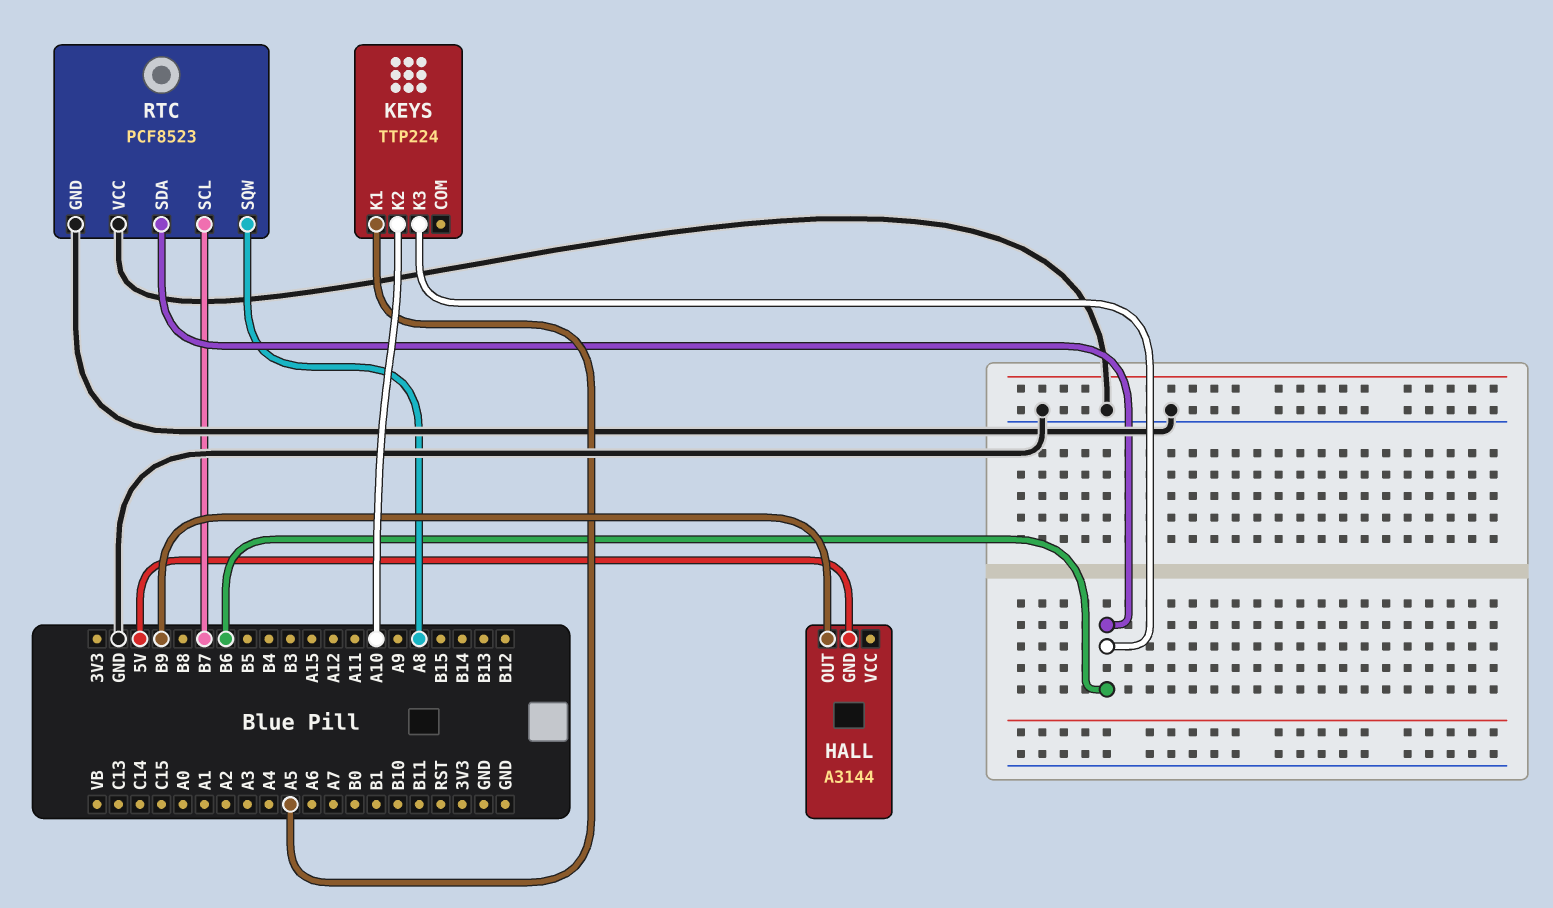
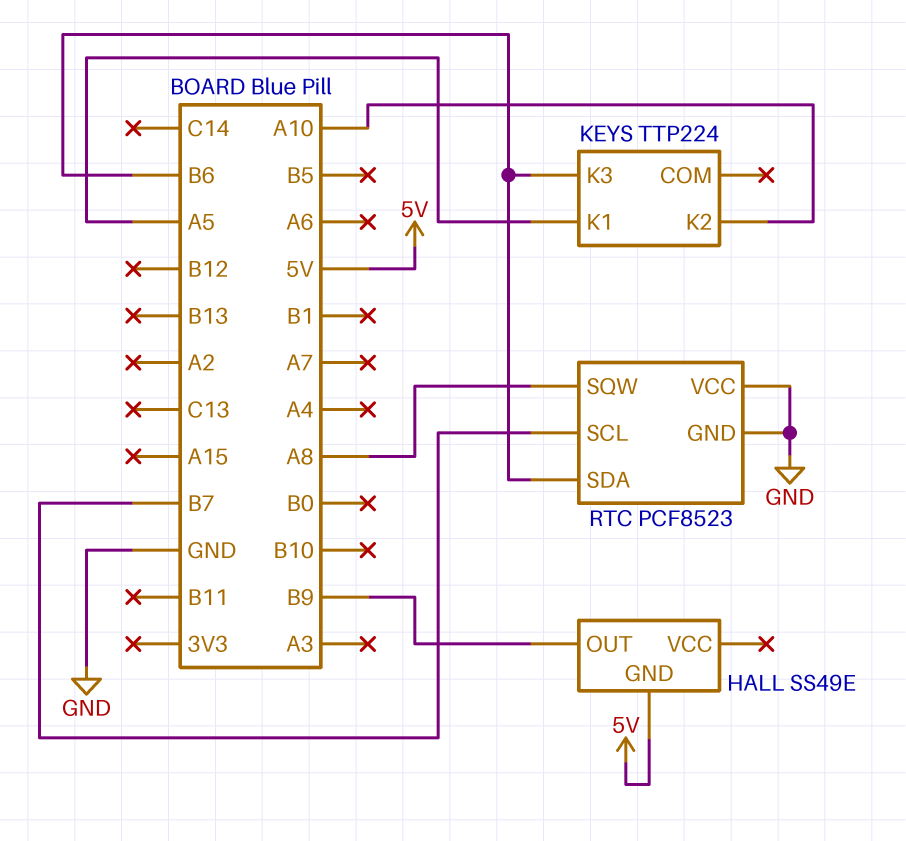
HALL: A3144 -> SS49E

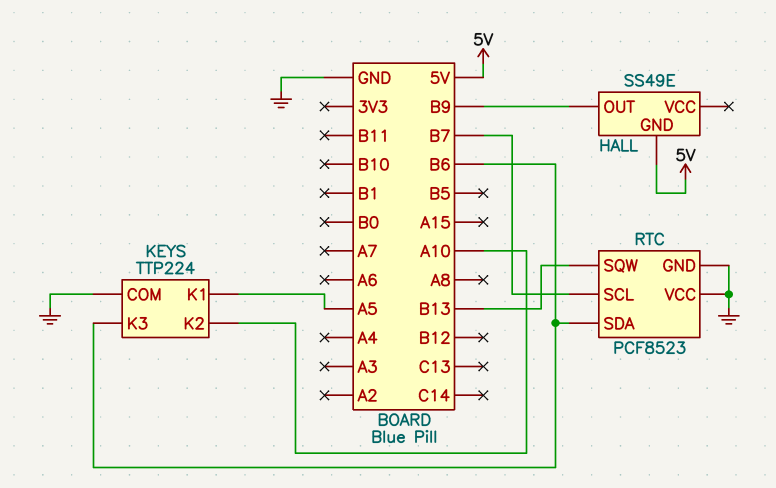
KEYS pin COM: none -> GND
RTC pin SQW: A8 -> B13

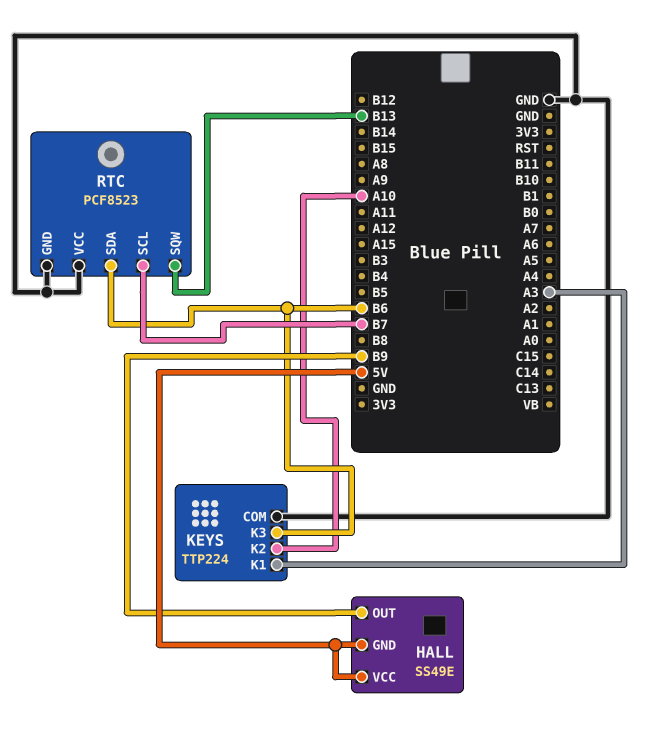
HALL pin VCC: none -> 5V
KEYS pin K1: A5 -> A3

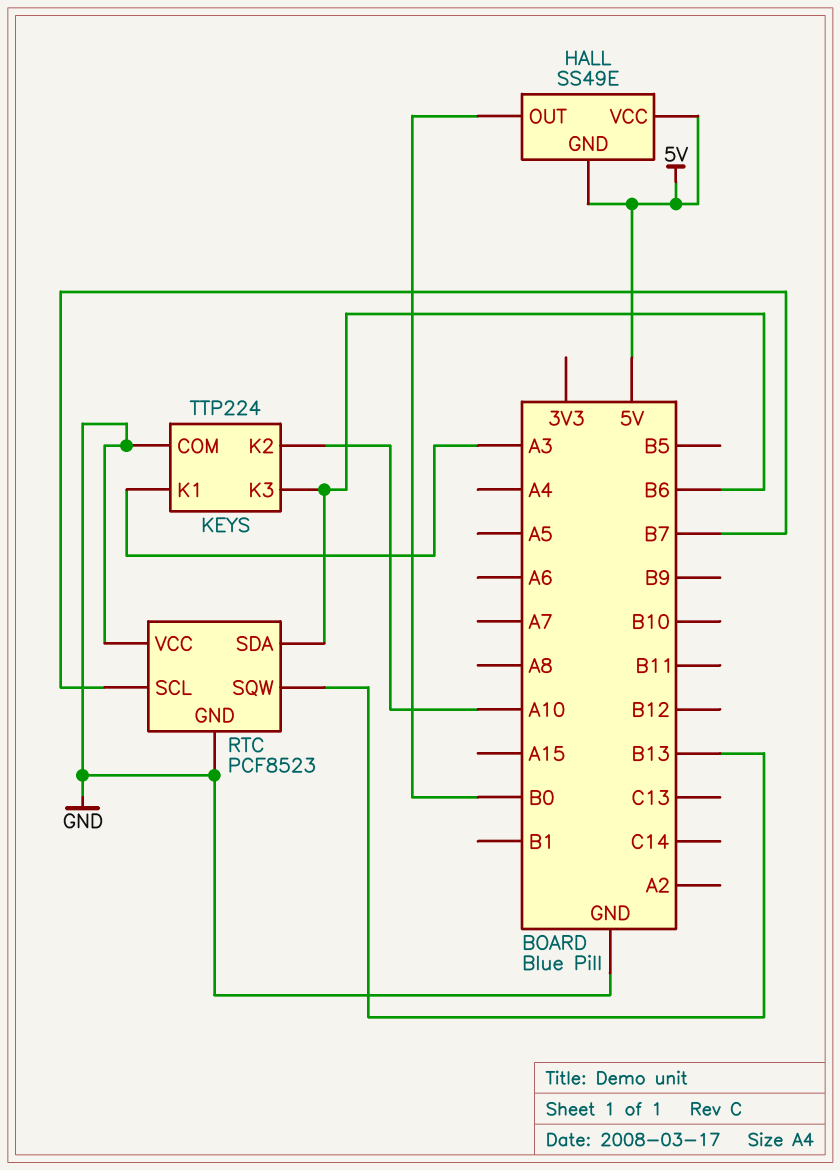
HALL pin OUT: B9 -> B0

